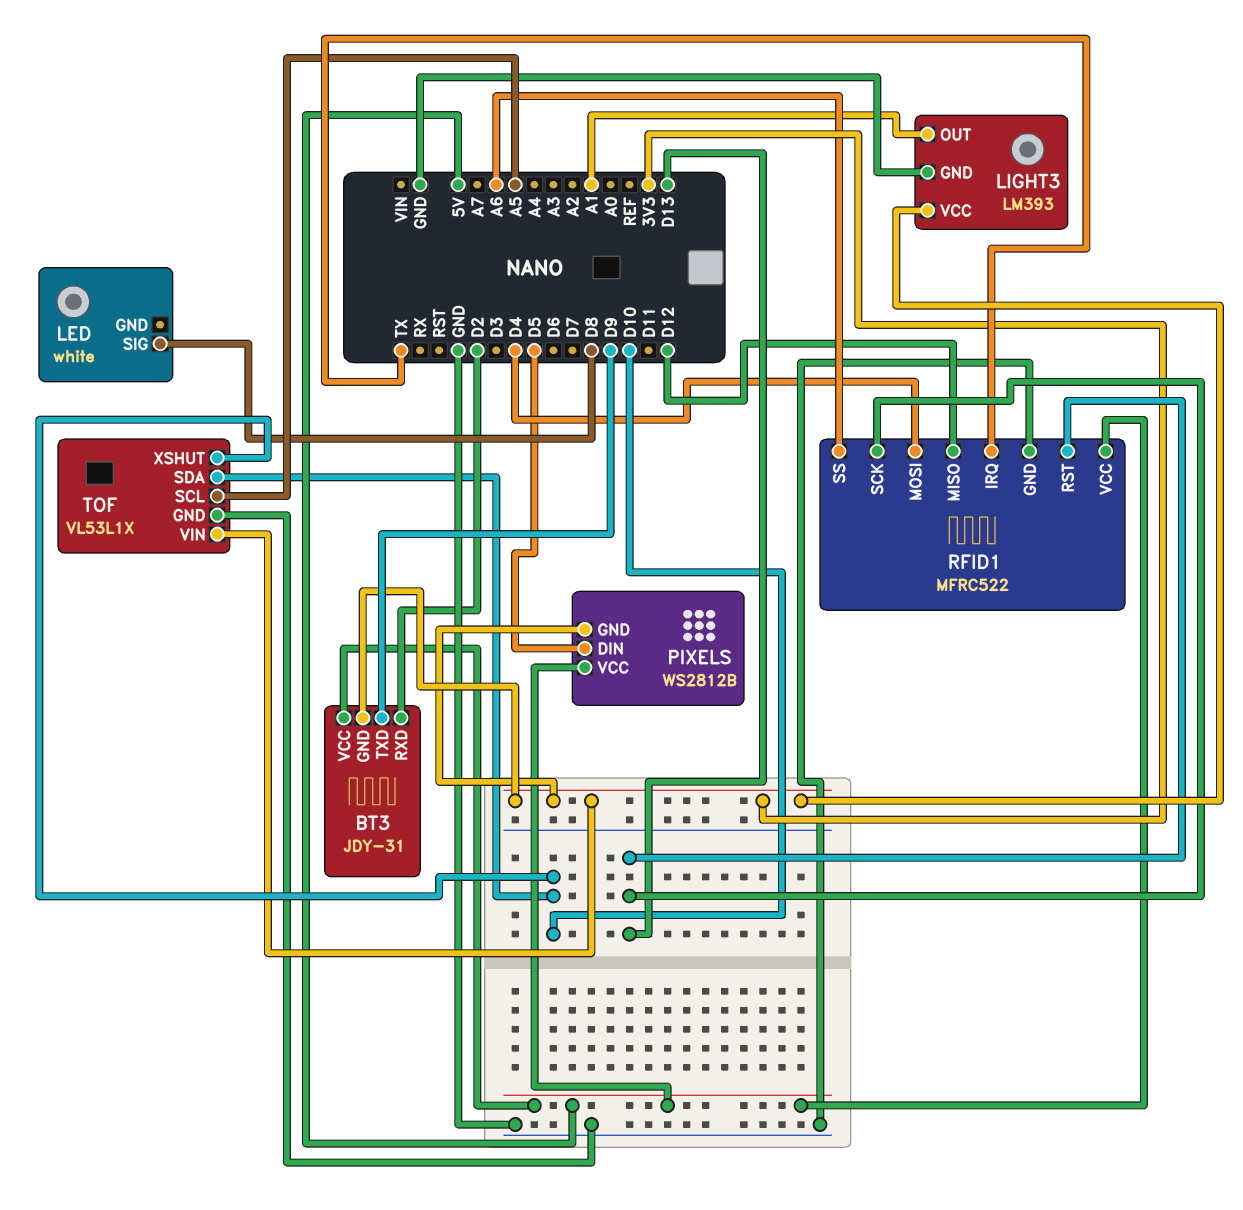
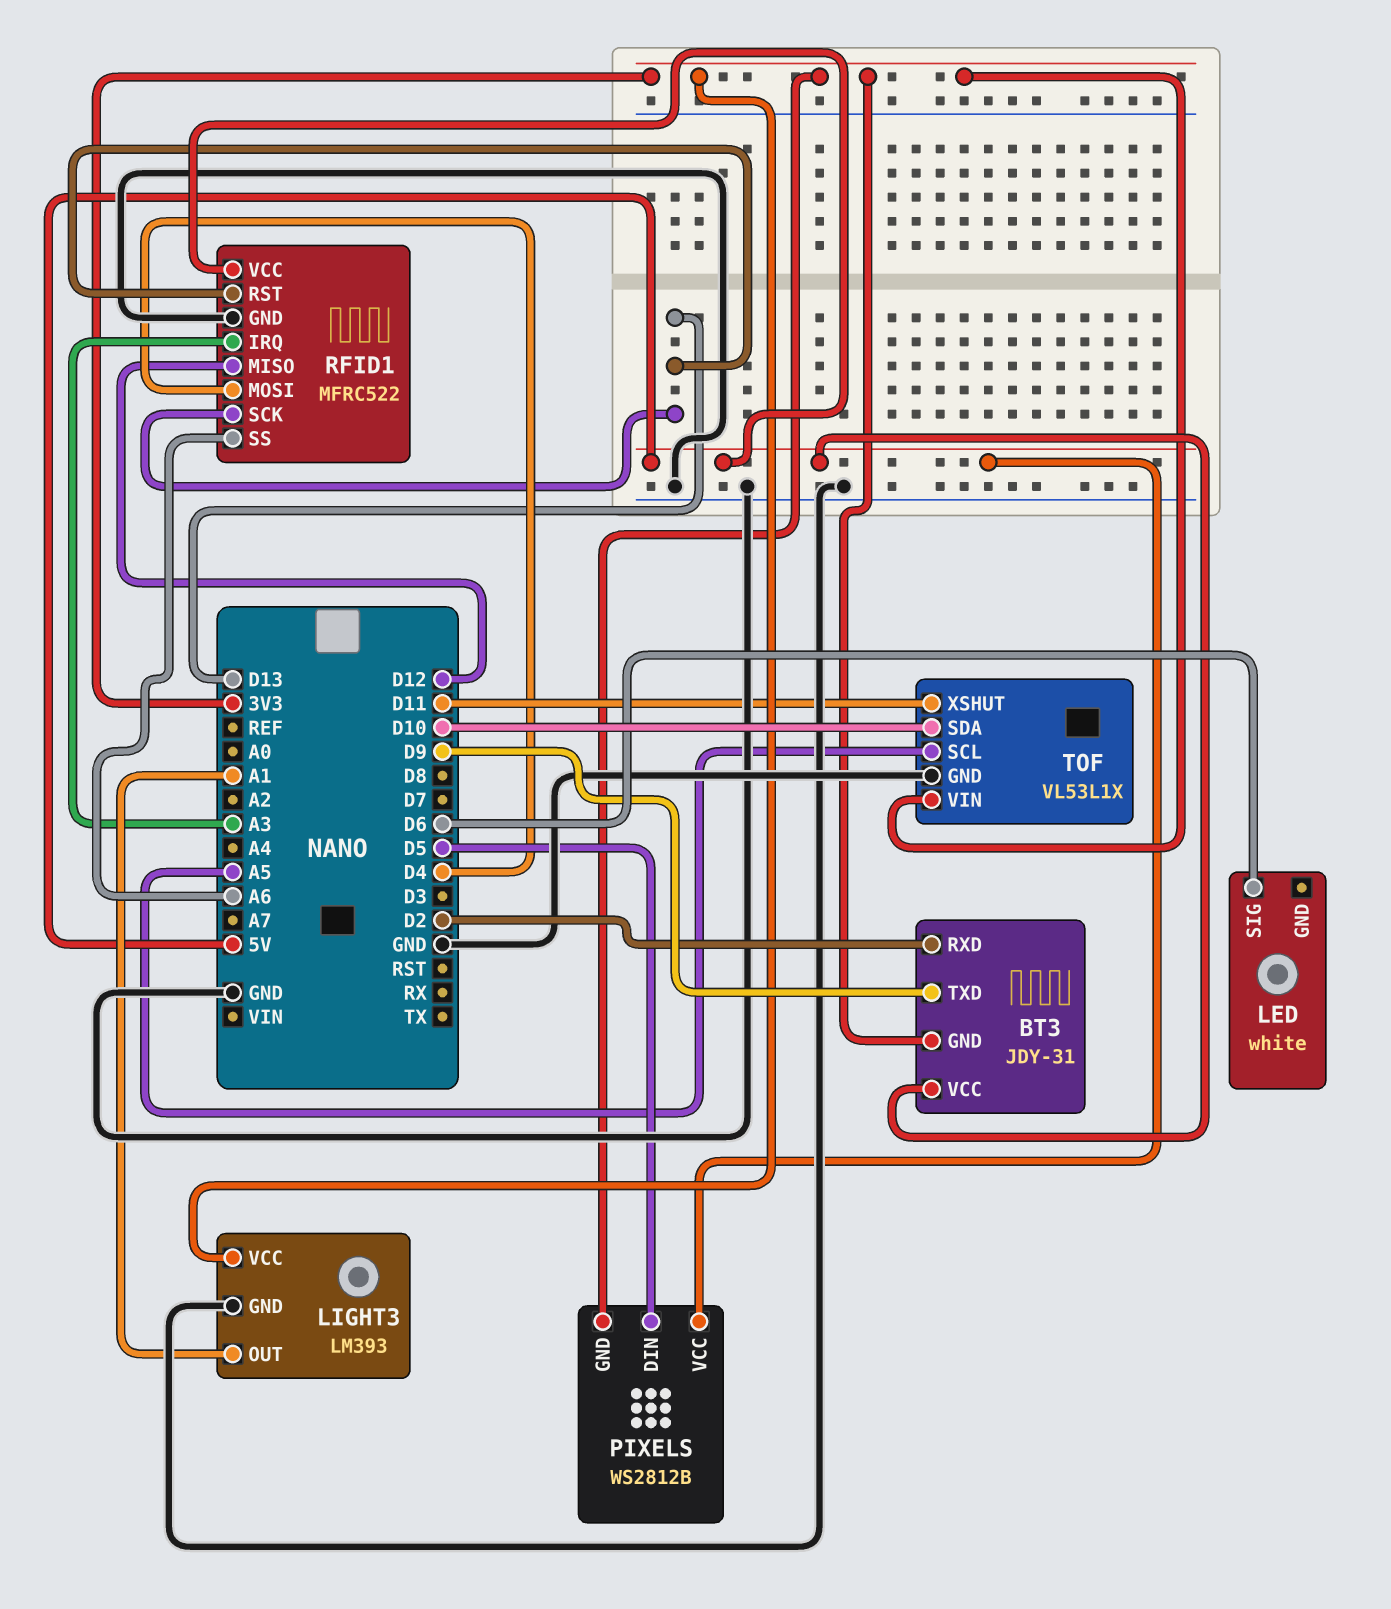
LED pin SIG: D8 -> D6
RFID1 pin IRQ: TX -> A3
TOF pin XSHUT: D10 -> D11

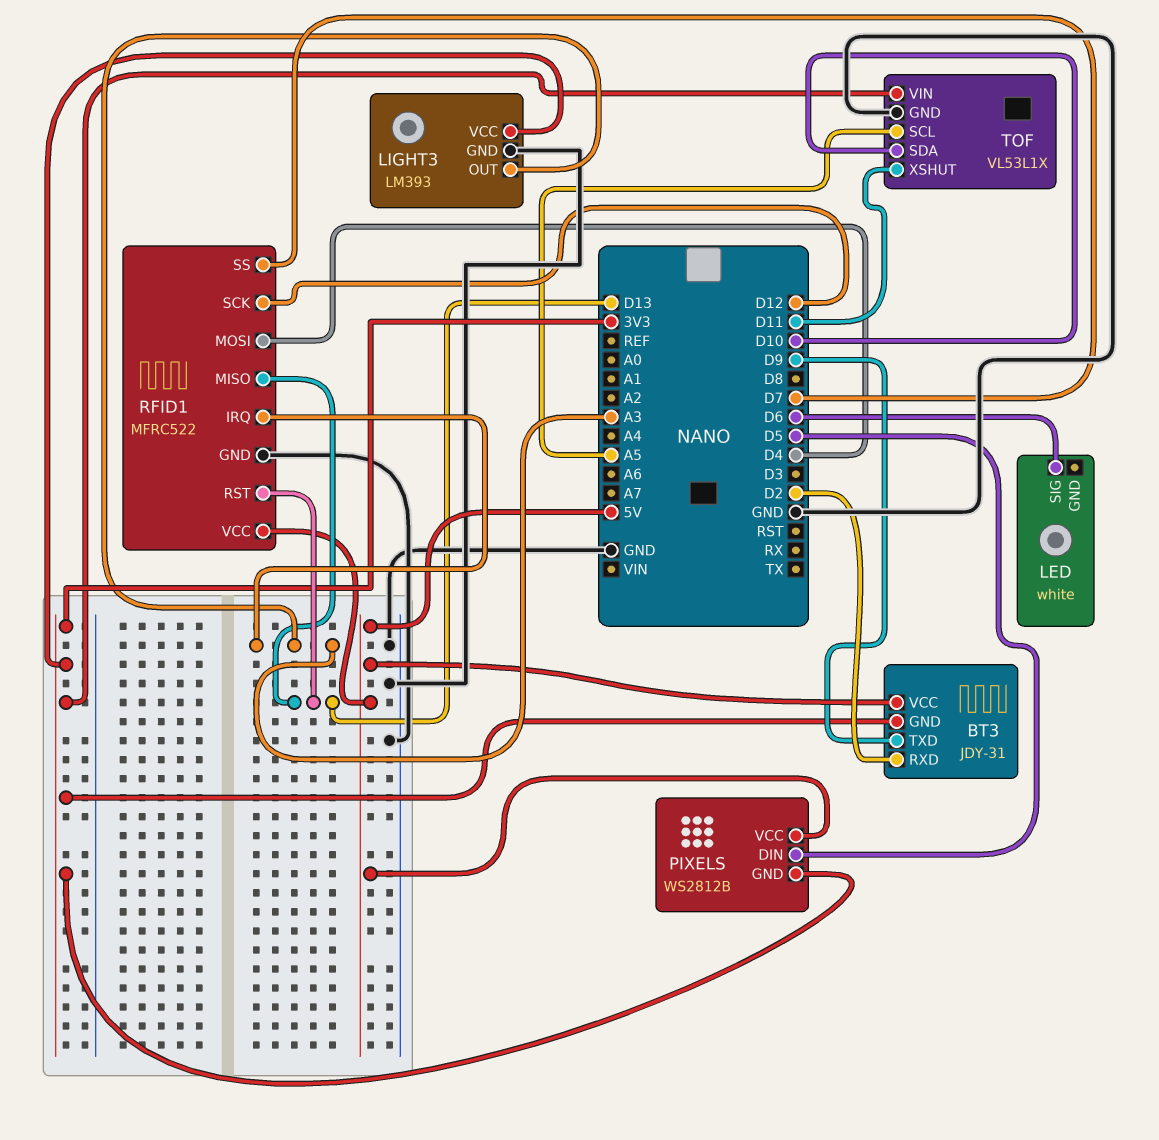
LIGHT3 pin OUT: A1 -> A3
RFID1 pin MISO: D12 -> D13
RFID1 pin SCK: D13 -> D12
RFID1 pin SS: A6 -> D7

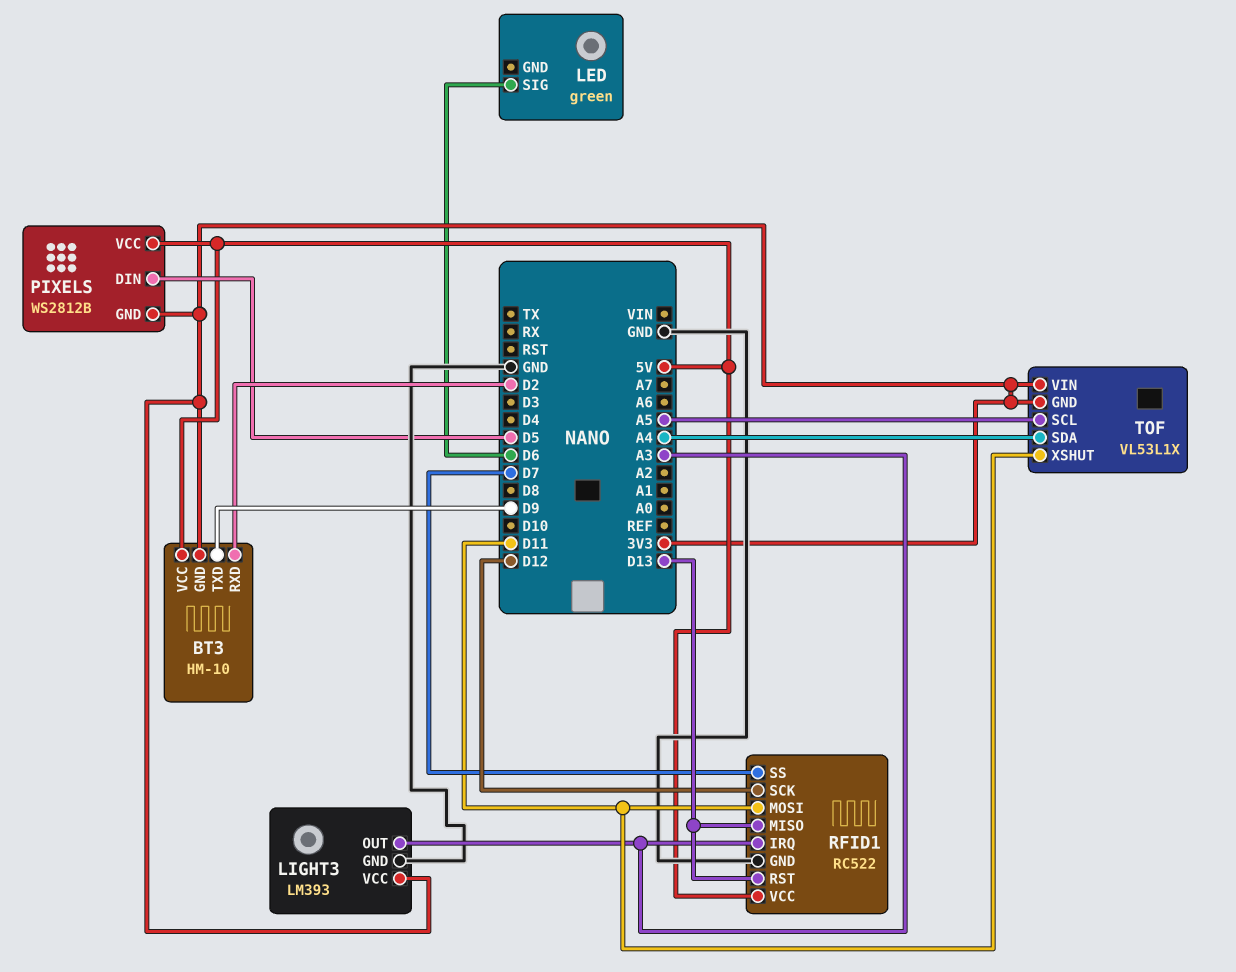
BT3: JDY-31 -> HM-10
LED: white -> green
RFID1: MFRC522 -> RC522
RFID1 pin MOSI: D4 -> D11
TOF pin GND: GND -> 3V3
TOF pin SDA: D10 -> A4

